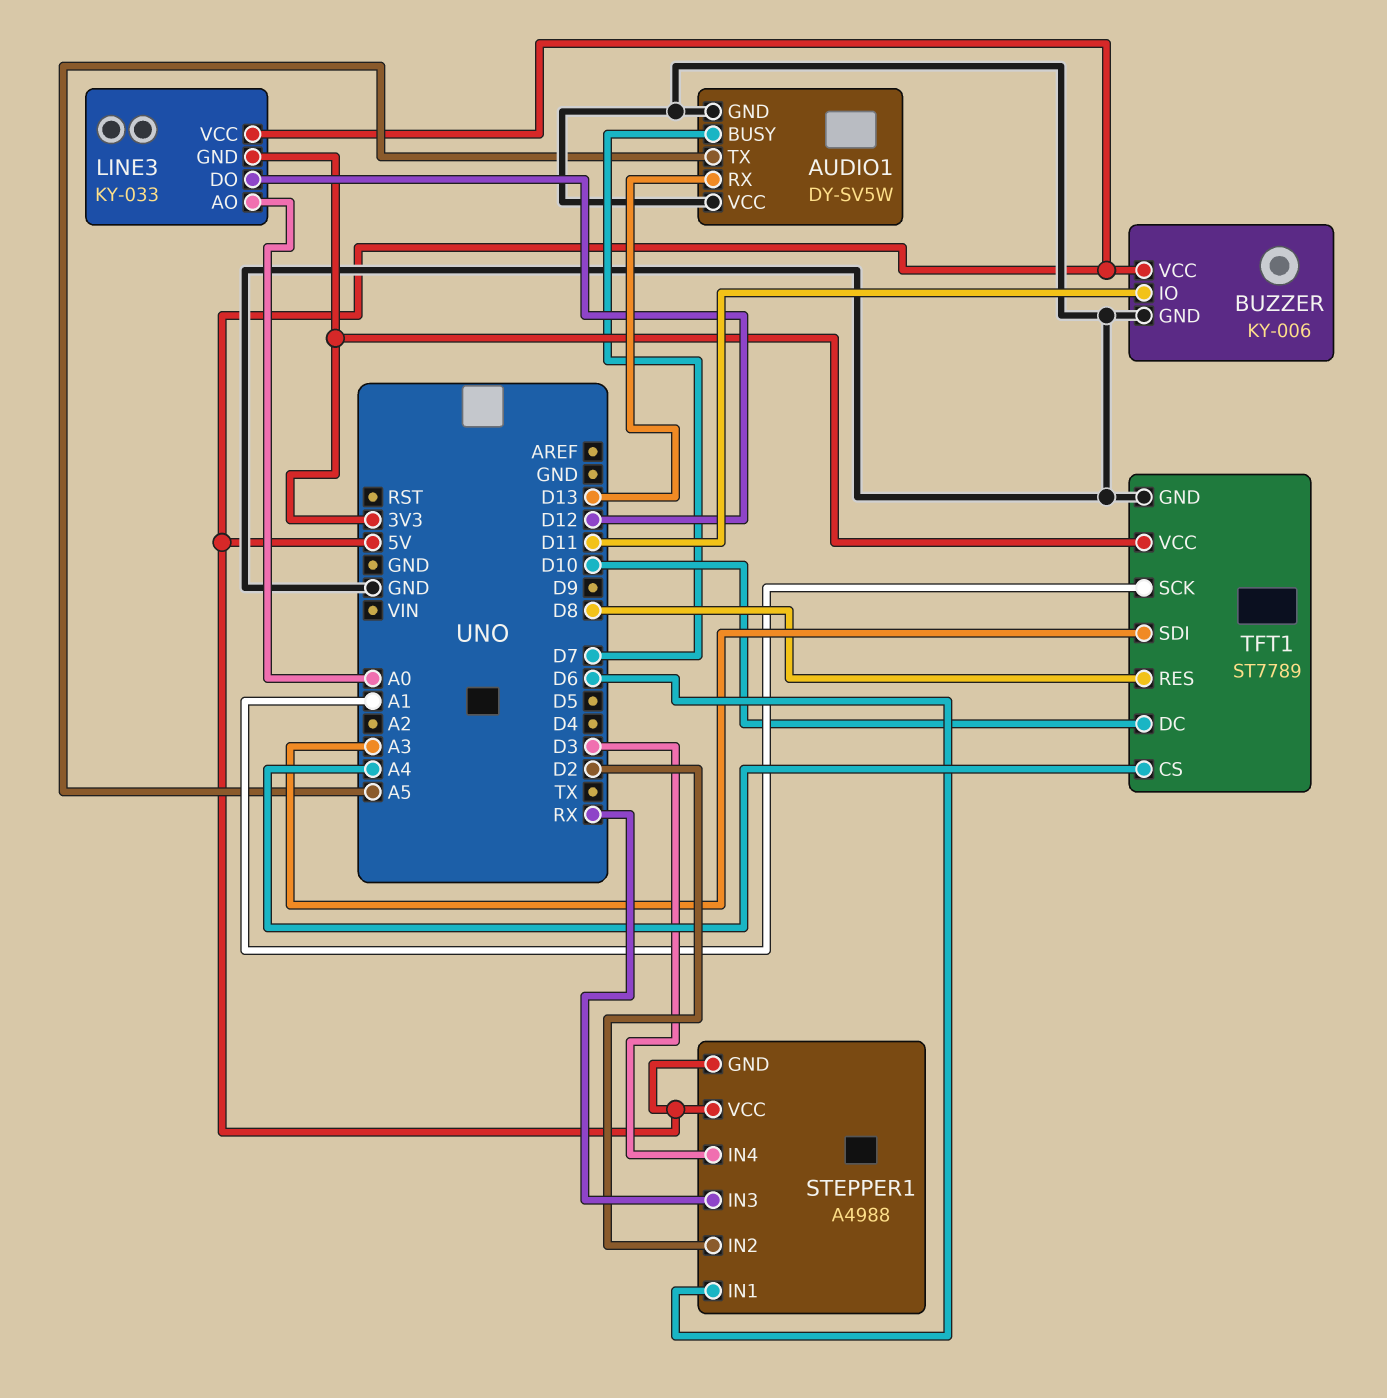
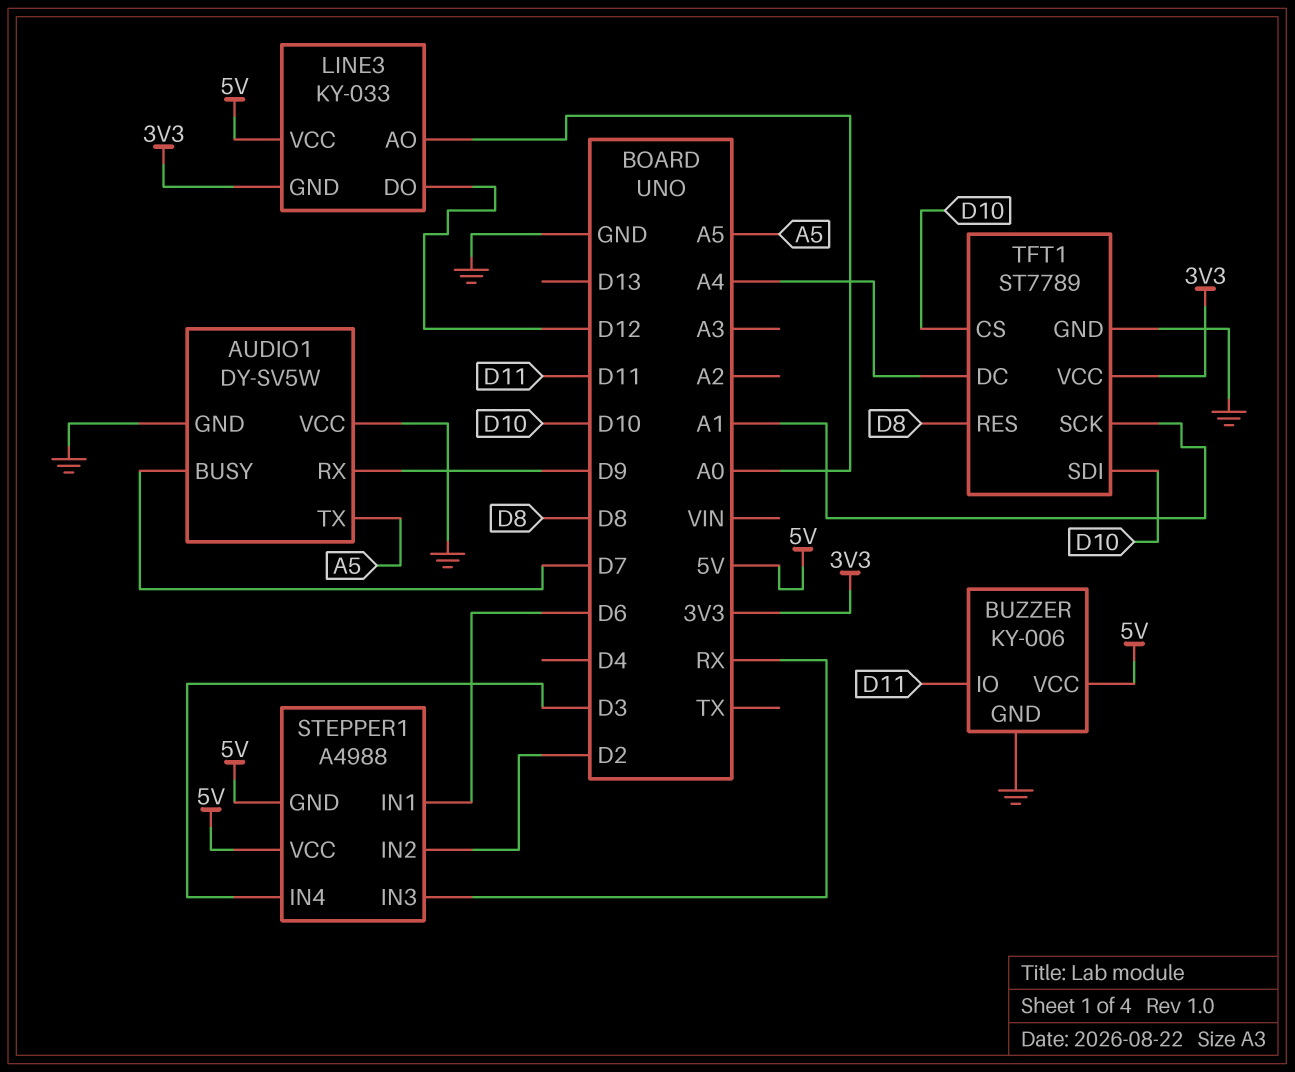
AUDIO1 pin RX: D13 -> D9
TFT1 pin CS: A4 -> D10
TFT1 pin DC: D10 -> A4
TFT1 pin SDI: A3 -> D10

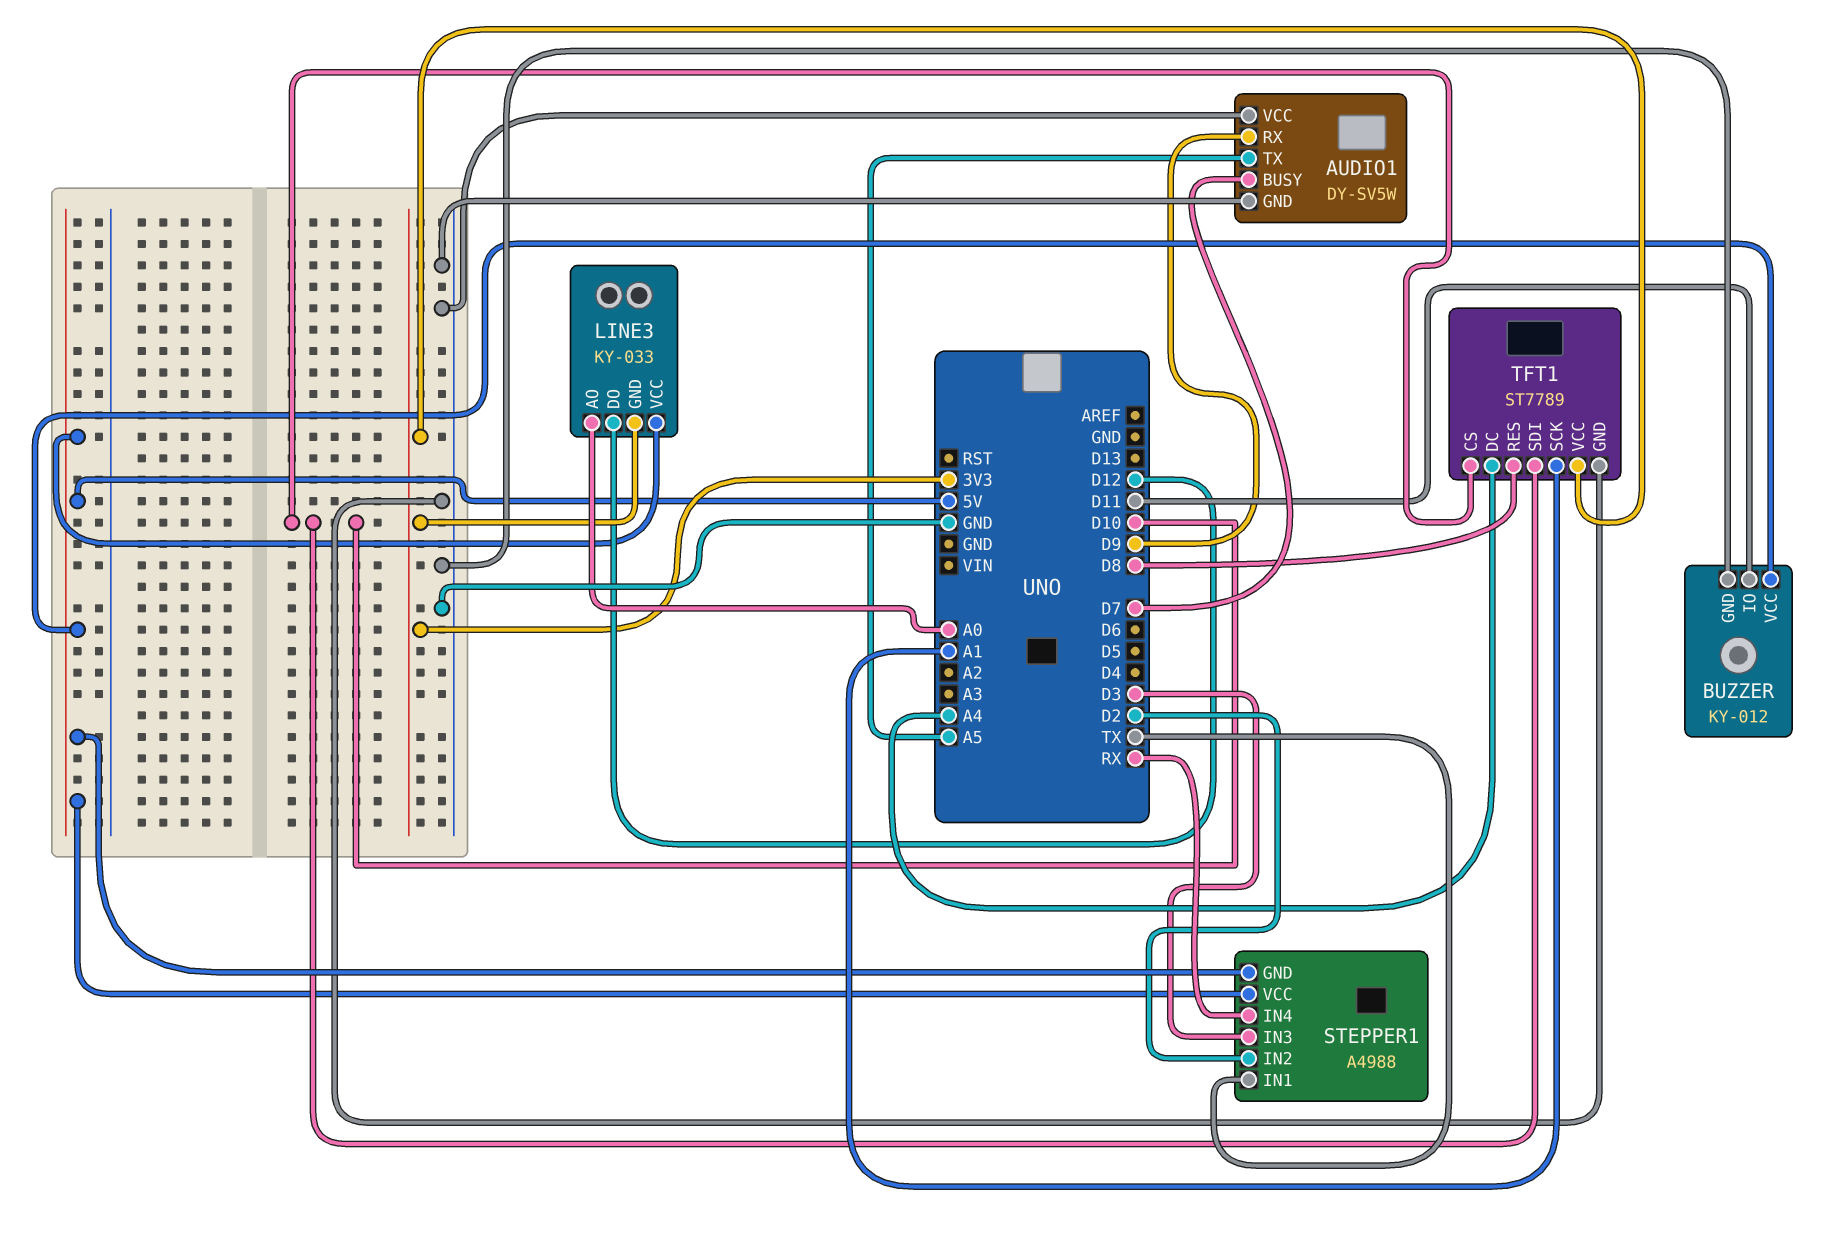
BUZZER: KY-006 -> KY-012
STEPPER1 pin IN1: D6 -> TX
STEPPER1 pin IN3: RX -> D3
STEPPER1 pin IN4: D3 -> RX

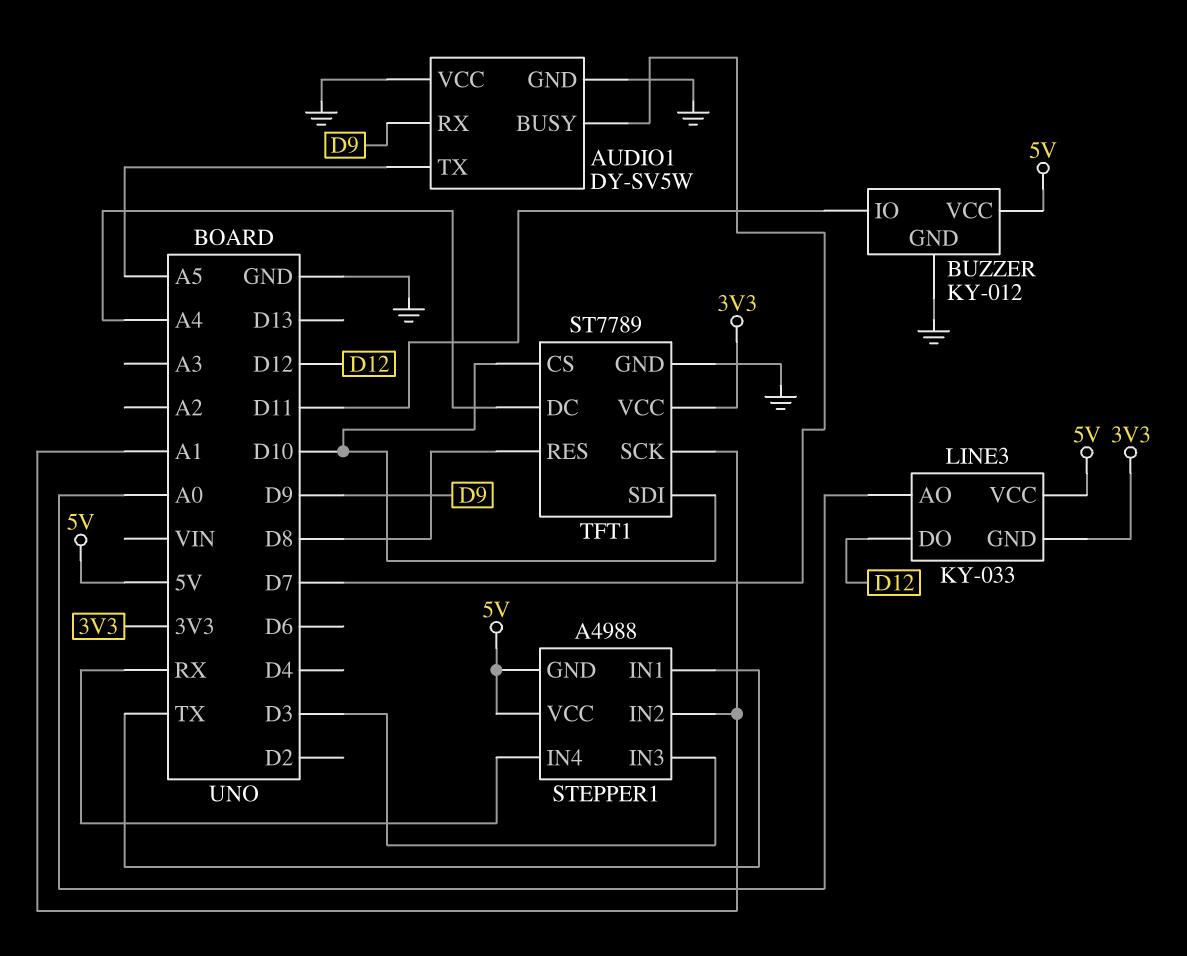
STEPPER1 pin IN2: D2 -> A1

